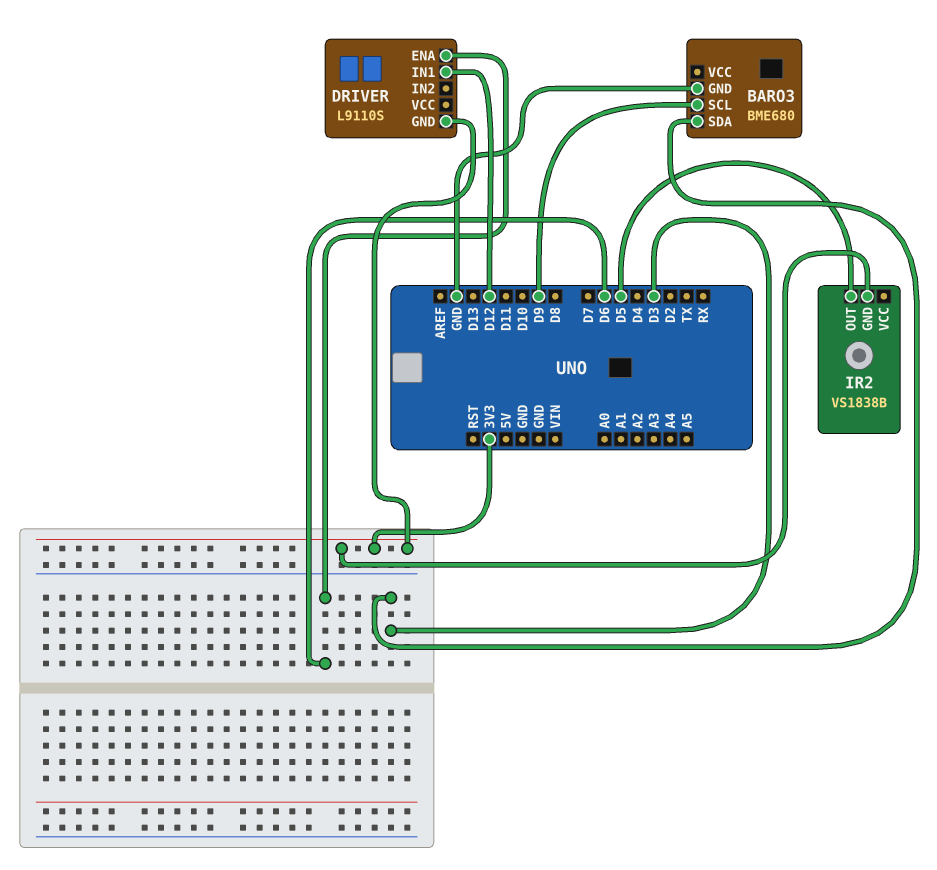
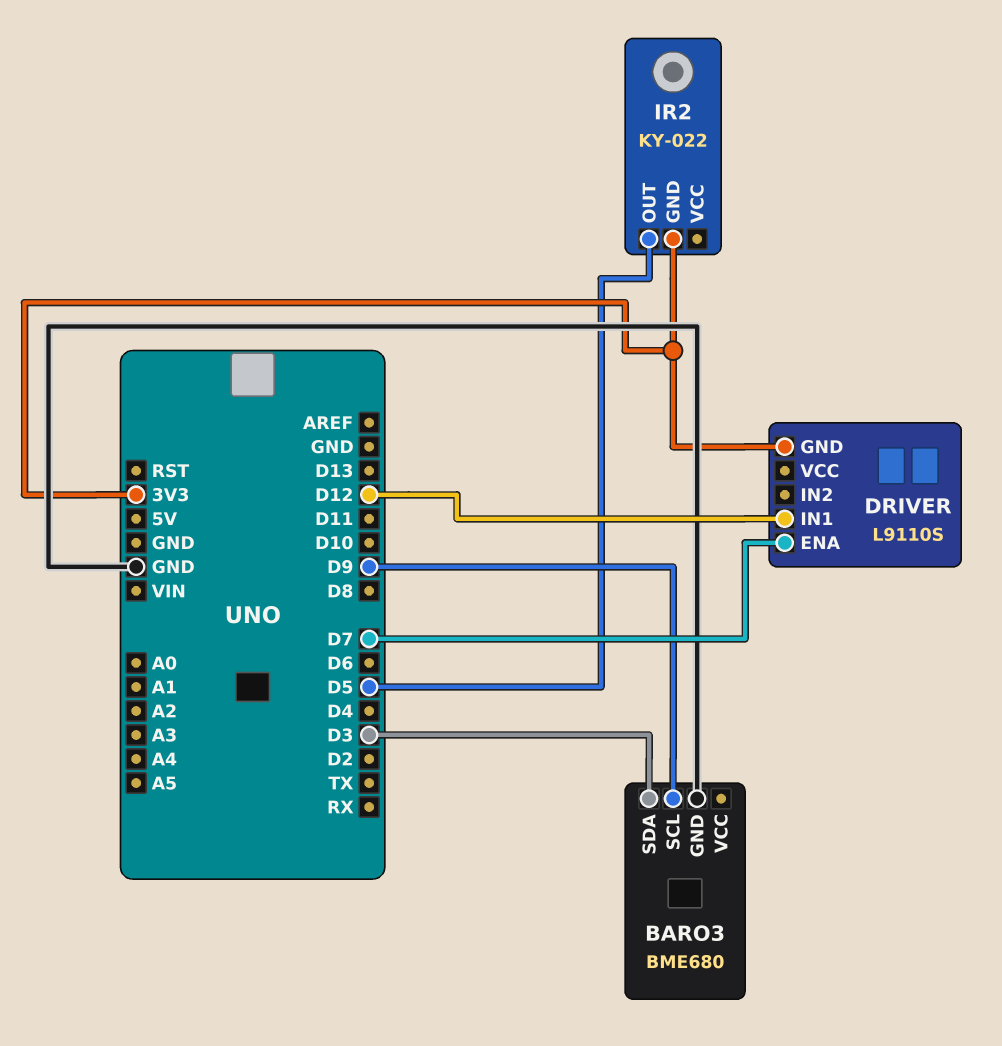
DRIVER pin ENA: D6 -> D7
IR2: VS1838B -> KY-022

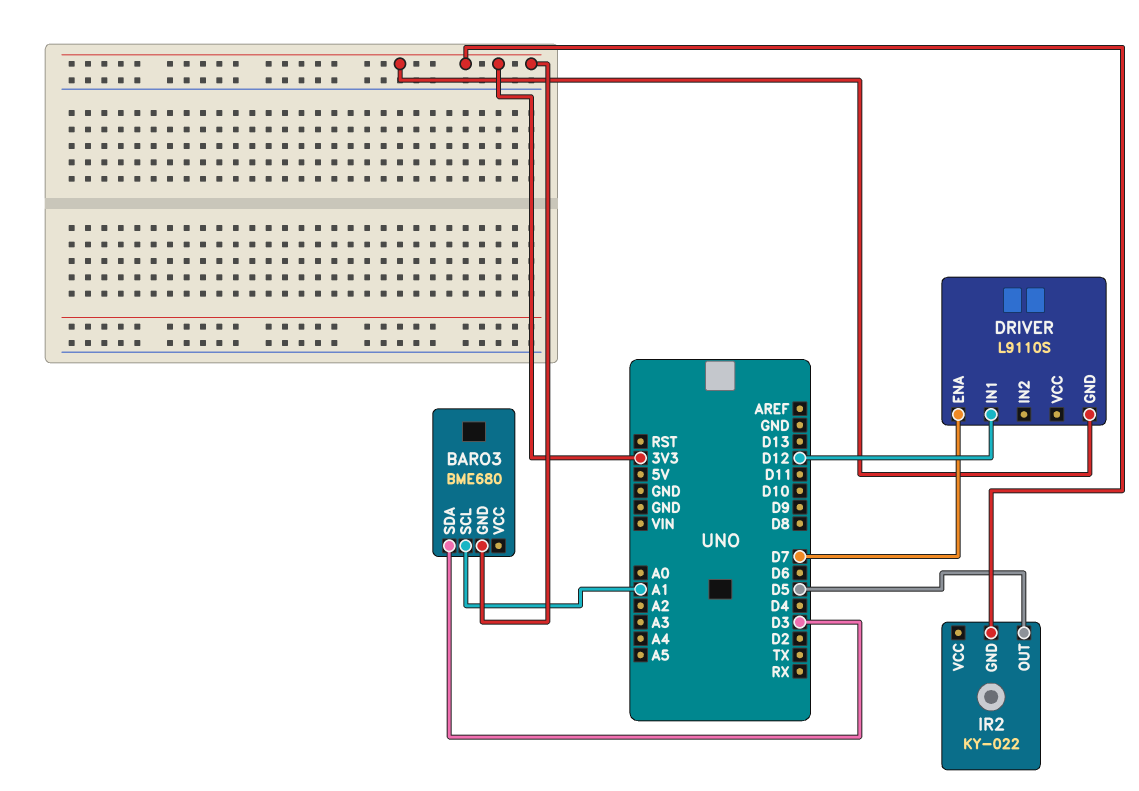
BARO3 pin GND: GND -> 3V3
BARO3 pin SCL: D9 -> A1

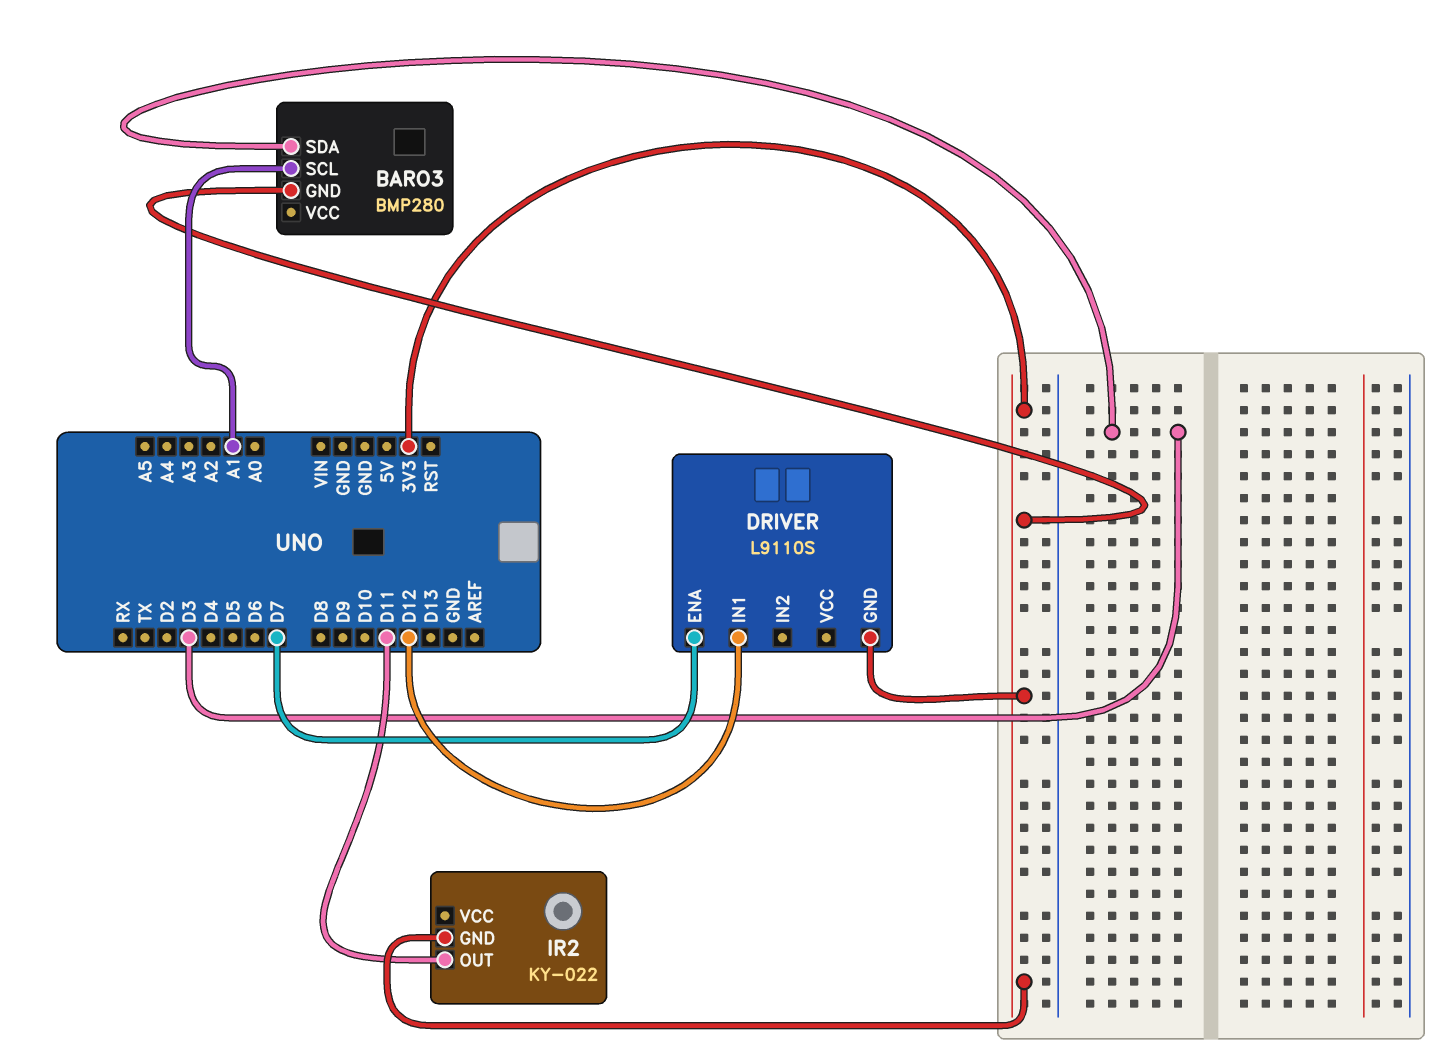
BARO3: BME680 -> BMP280
IR2 pin OUT: D5 -> D11

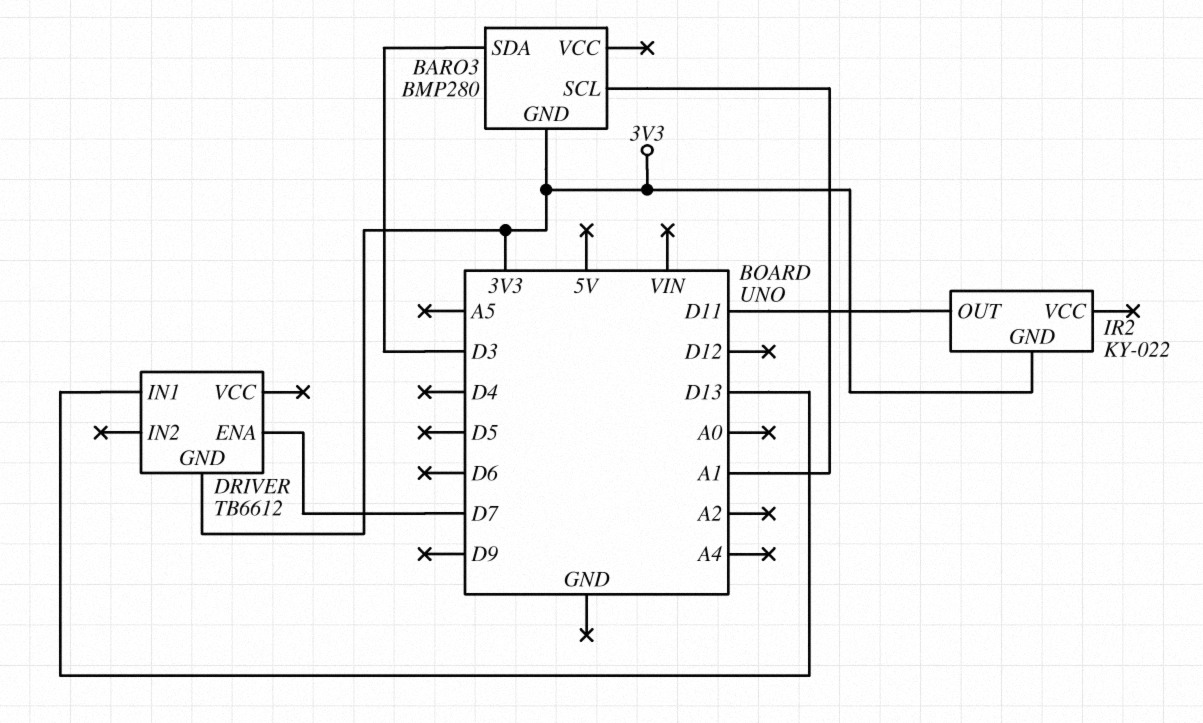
DRIVER: L9110S -> TB6612
DRIVER pin IN1: D12 -> D13

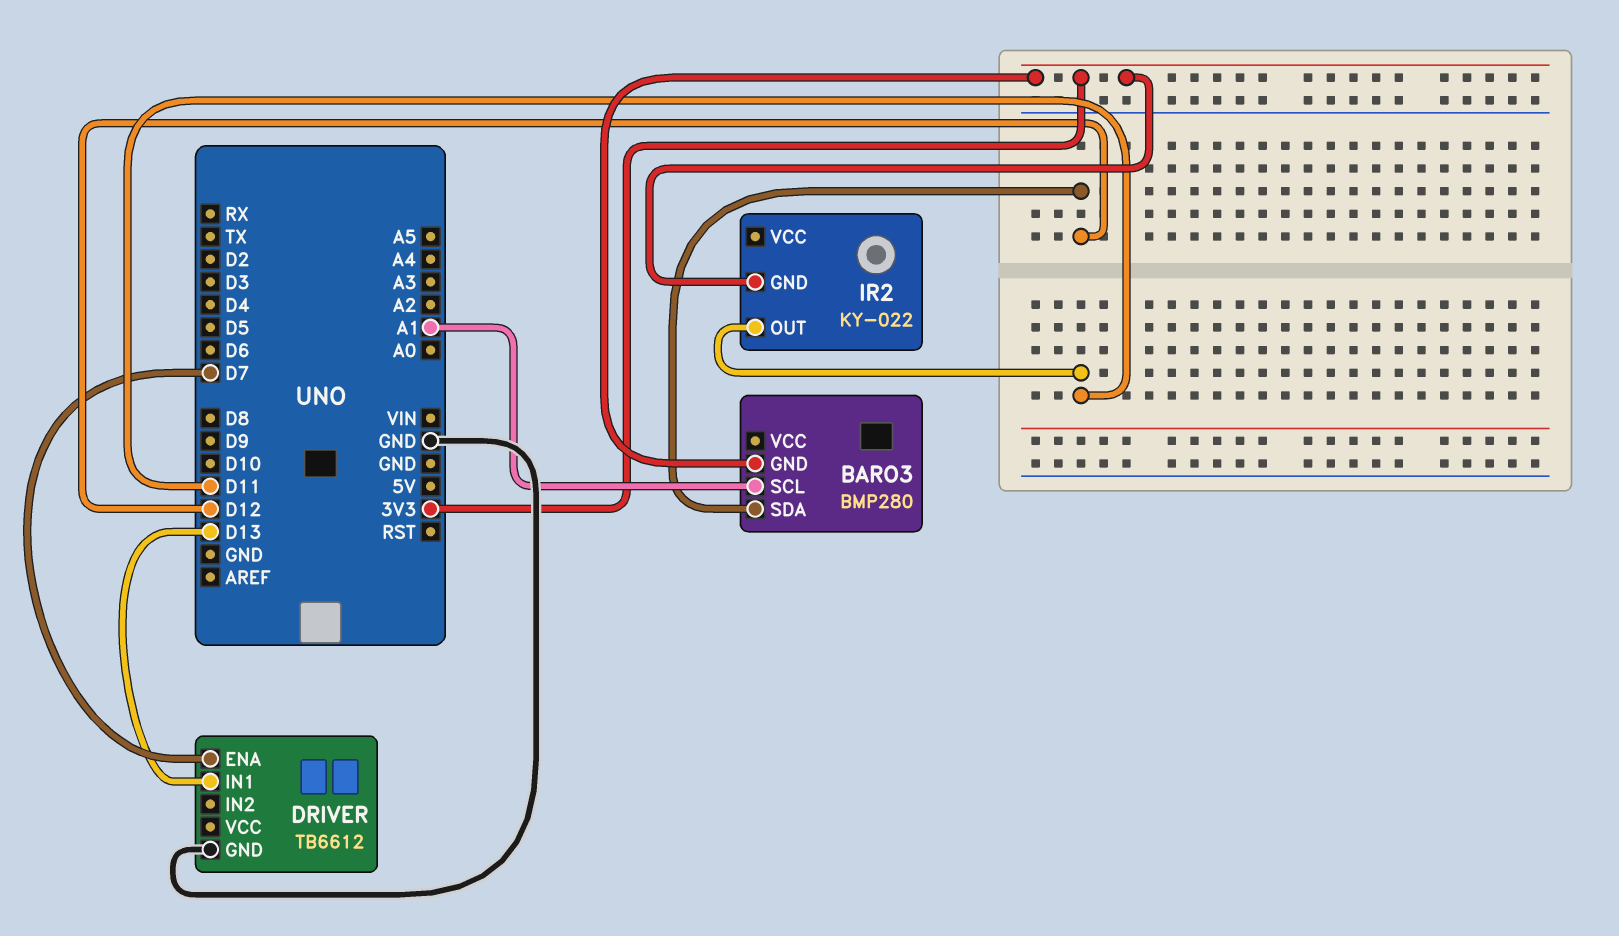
BARO3 pin SDA: D3 -> D12
DRIVER pin GND: 3V3 -> GND

